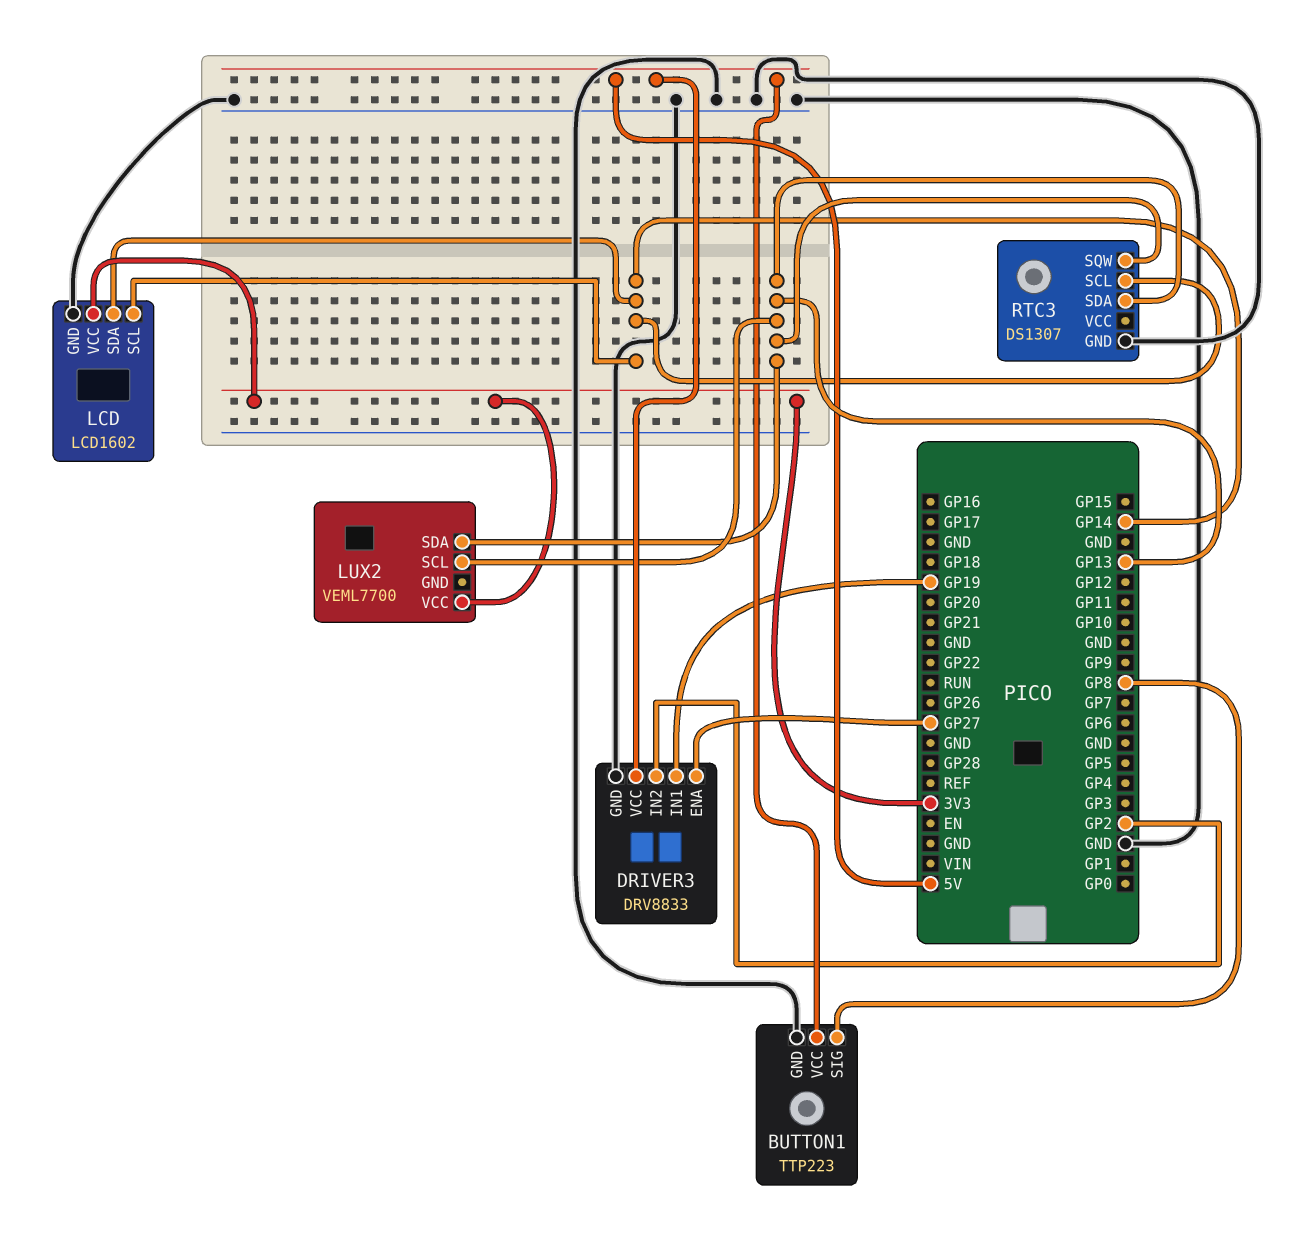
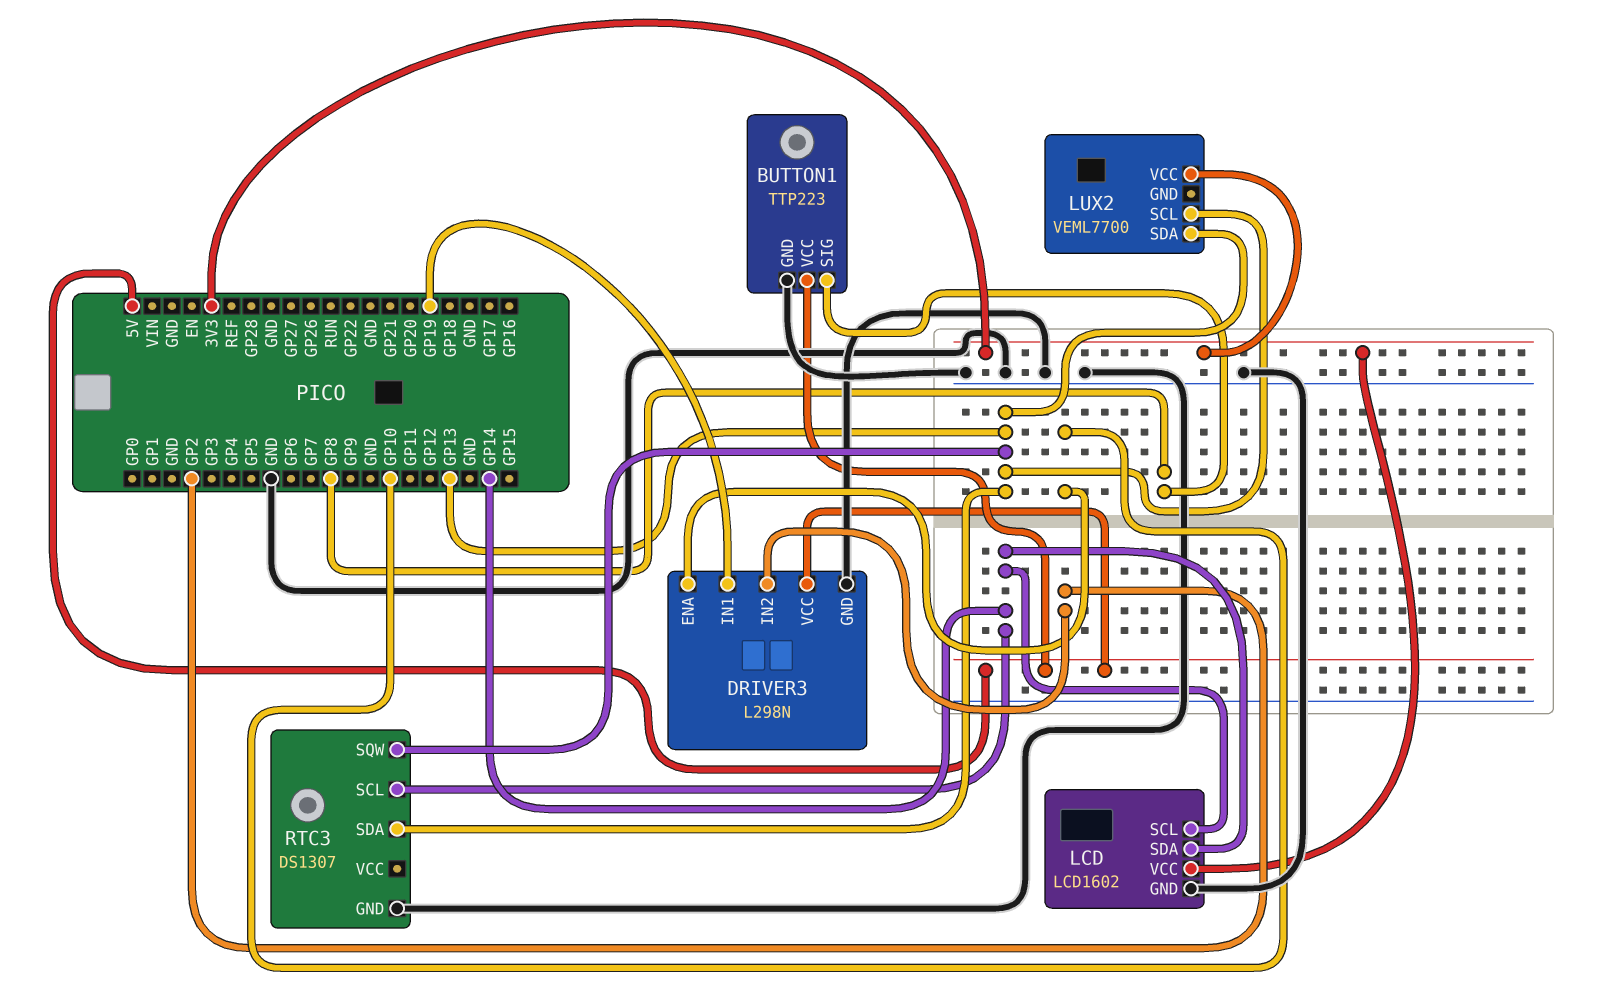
DRIVER3: DRV8833 -> L298N
DRIVER3 pin ENA: GP27 -> GP10

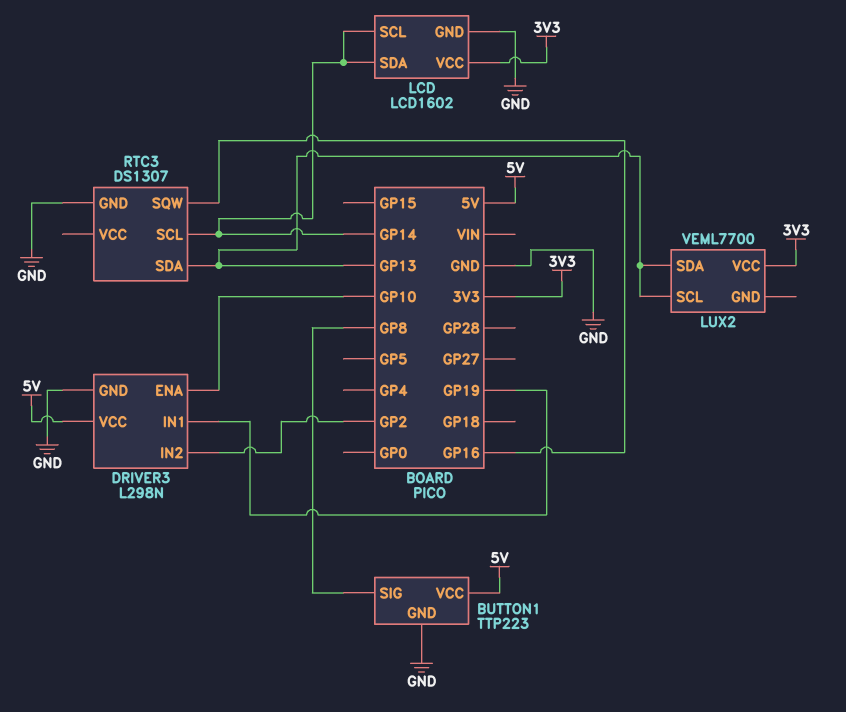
RTC3 pin SQW: GP13 -> GP16

